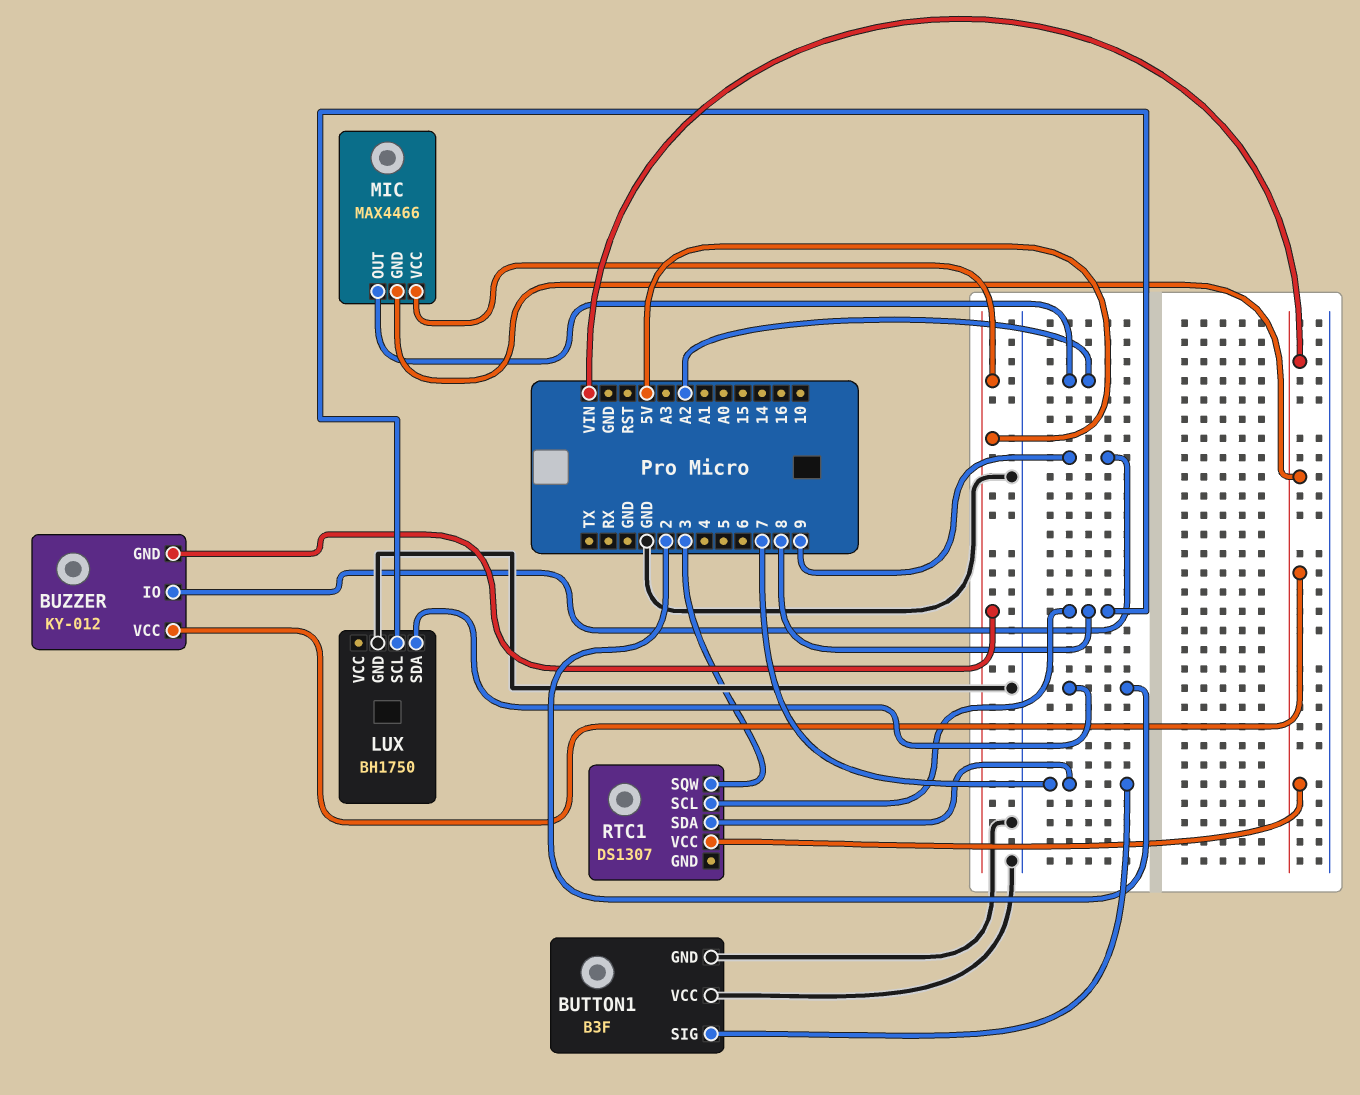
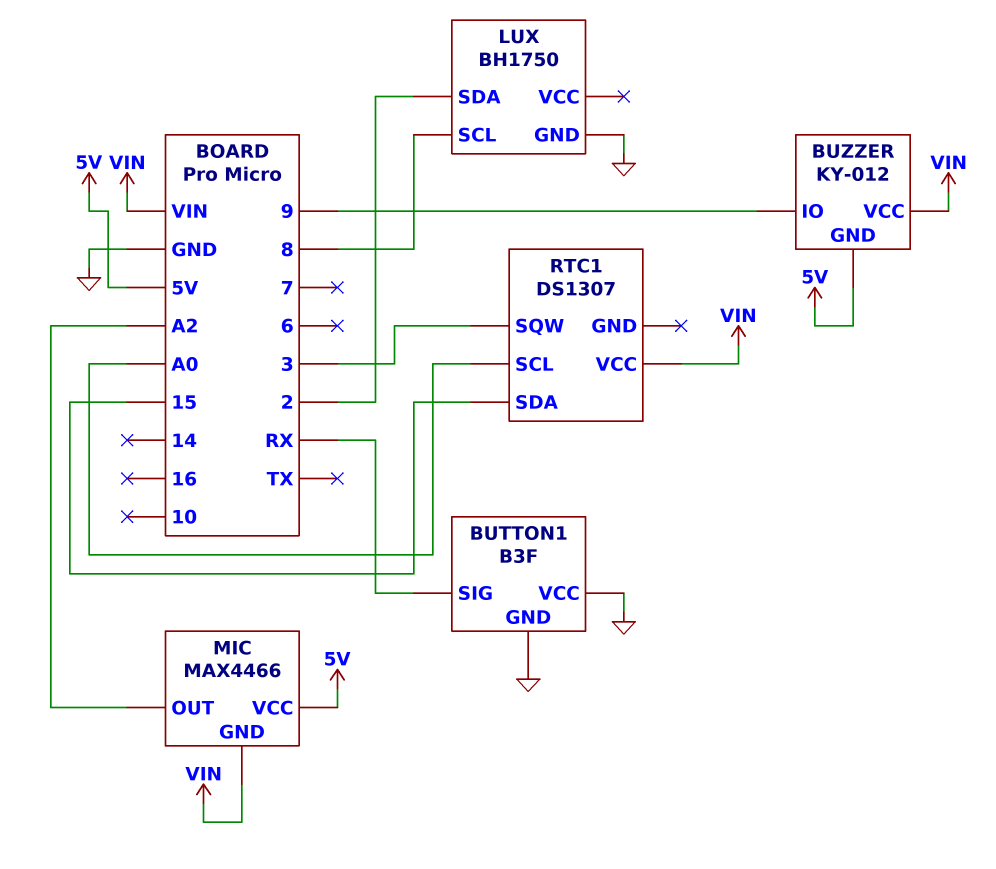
BUTTON1 pin SIG: 7 -> RX
RTC1 pin SCL: 8 -> A0
RTC1 pin SDA: 7 -> 15

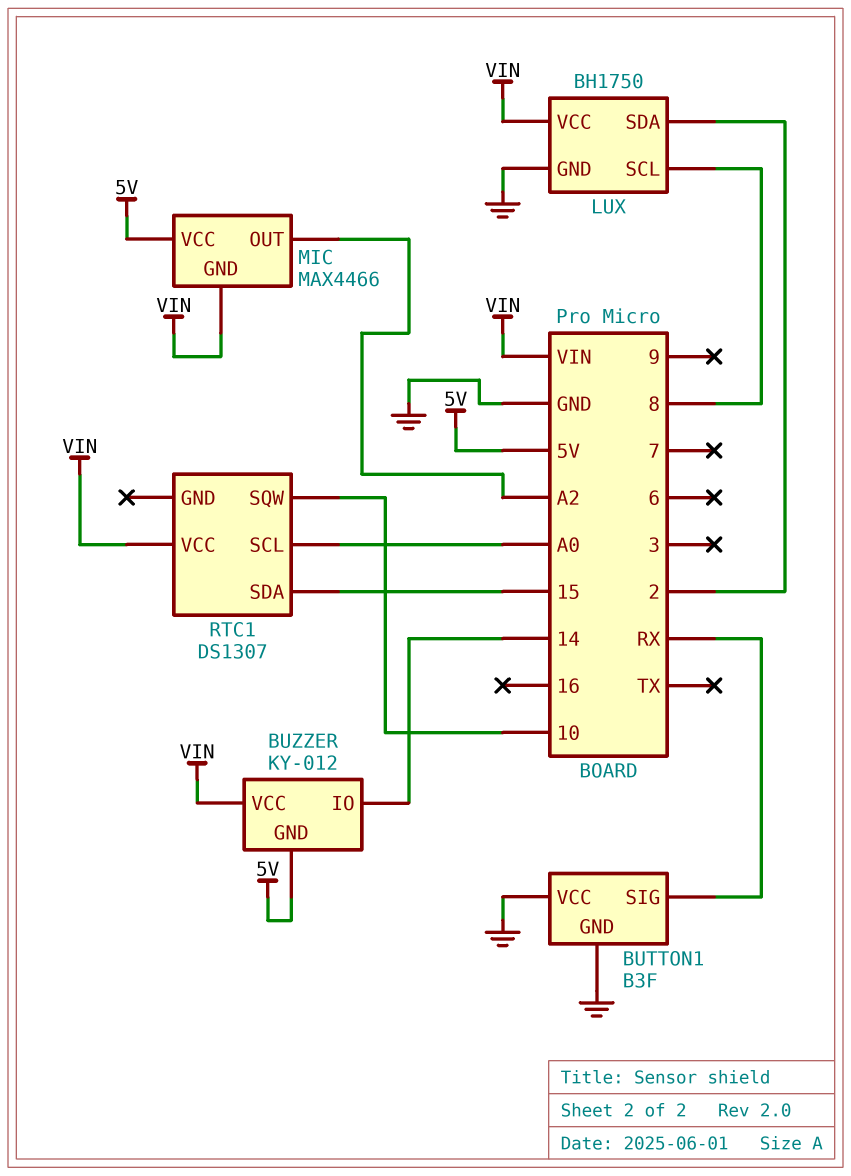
BUZZER pin IO: 9 -> 14
LUX pin VCC: none -> VIN
RTC1 pin SQW: 3 -> 10

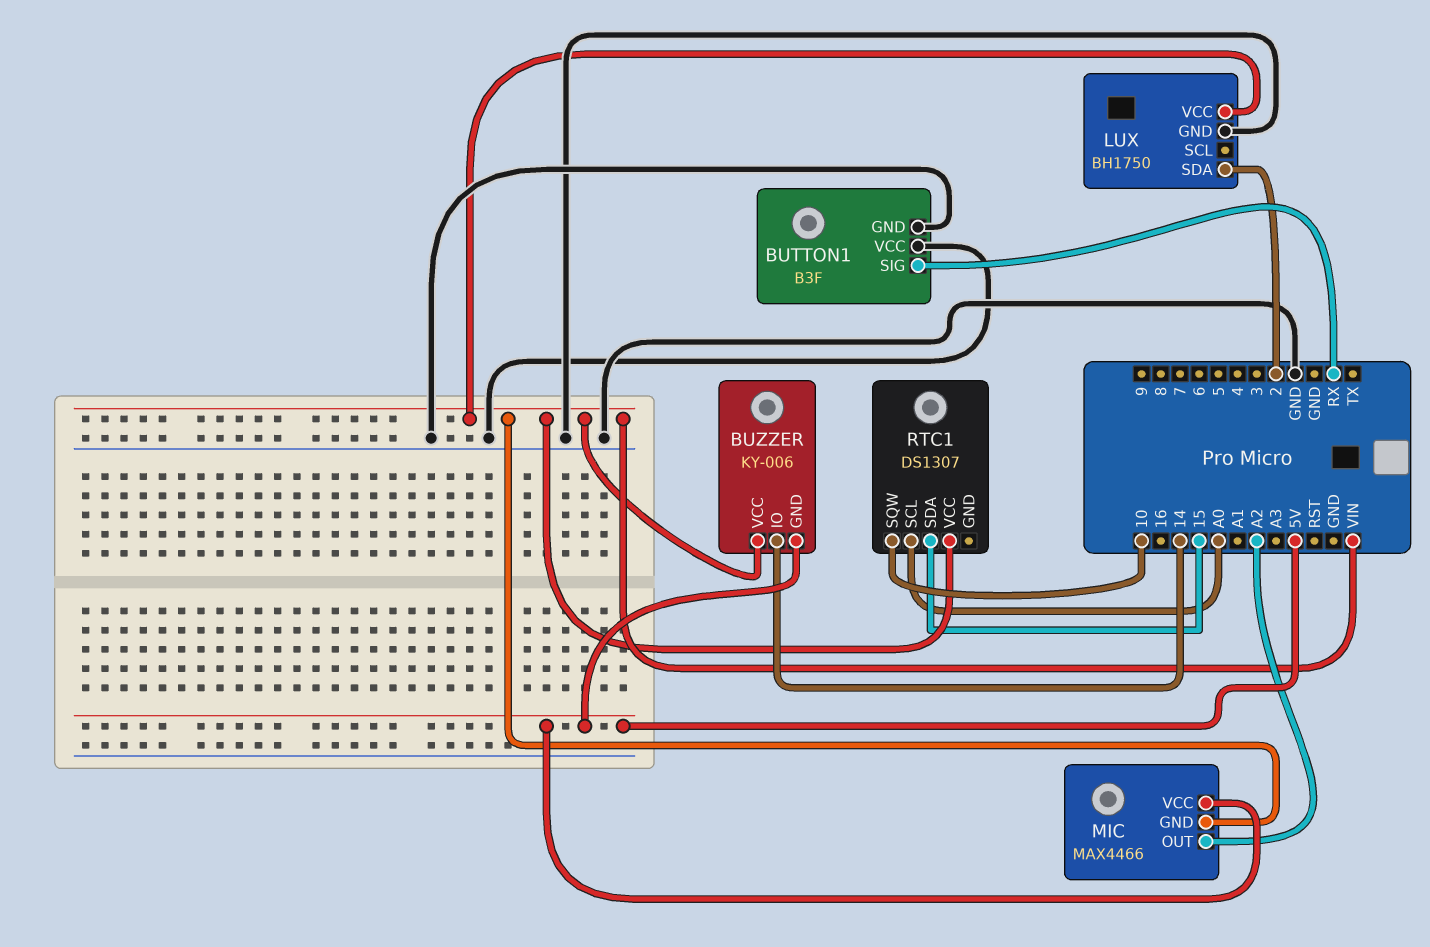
BUZZER: KY-012 -> KY-006
LUX pin SCL: 8 -> none

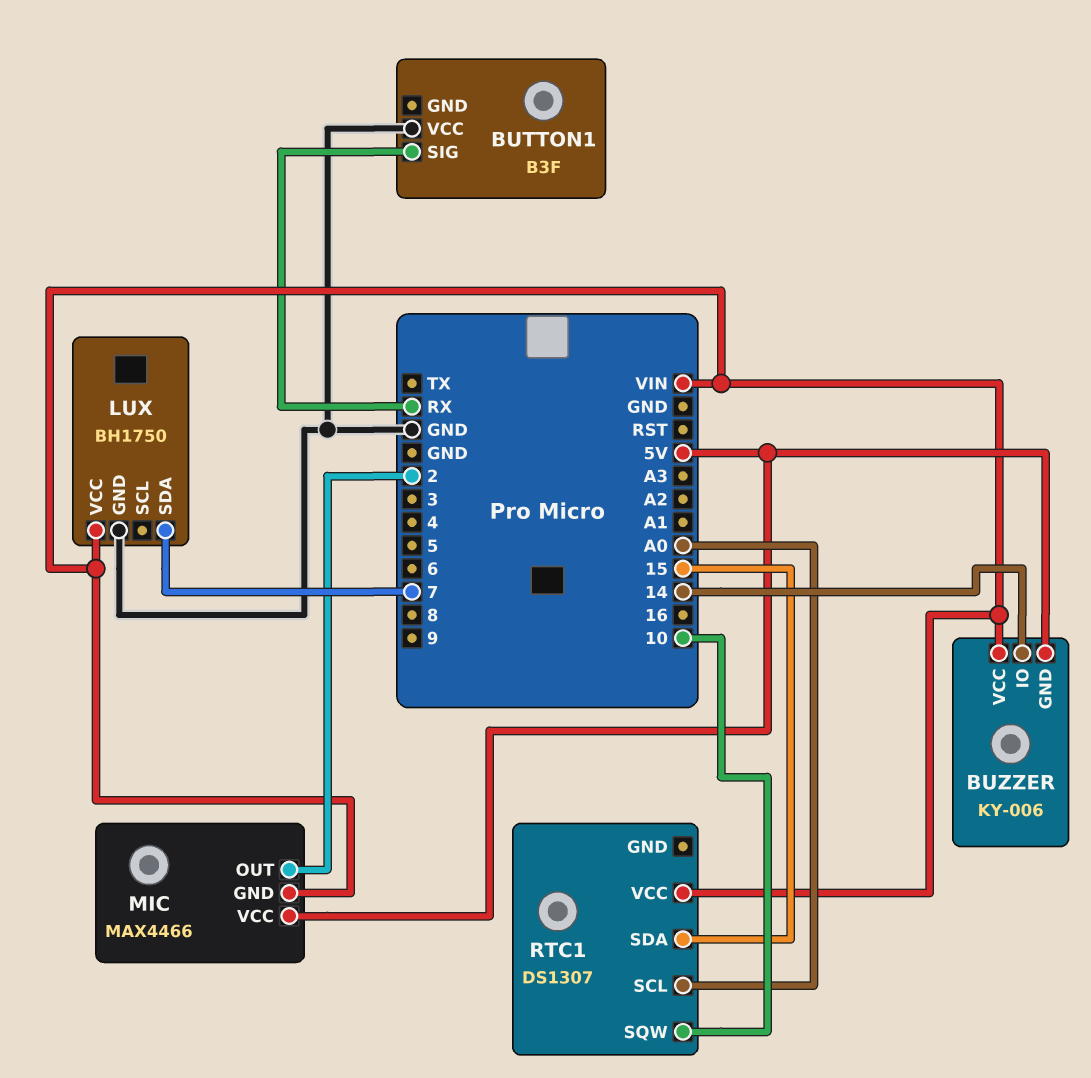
BUTTON1 pin GND: GND -> none
LUX pin SDA: 2 -> 7
MIC pin OUT: A2 -> 2

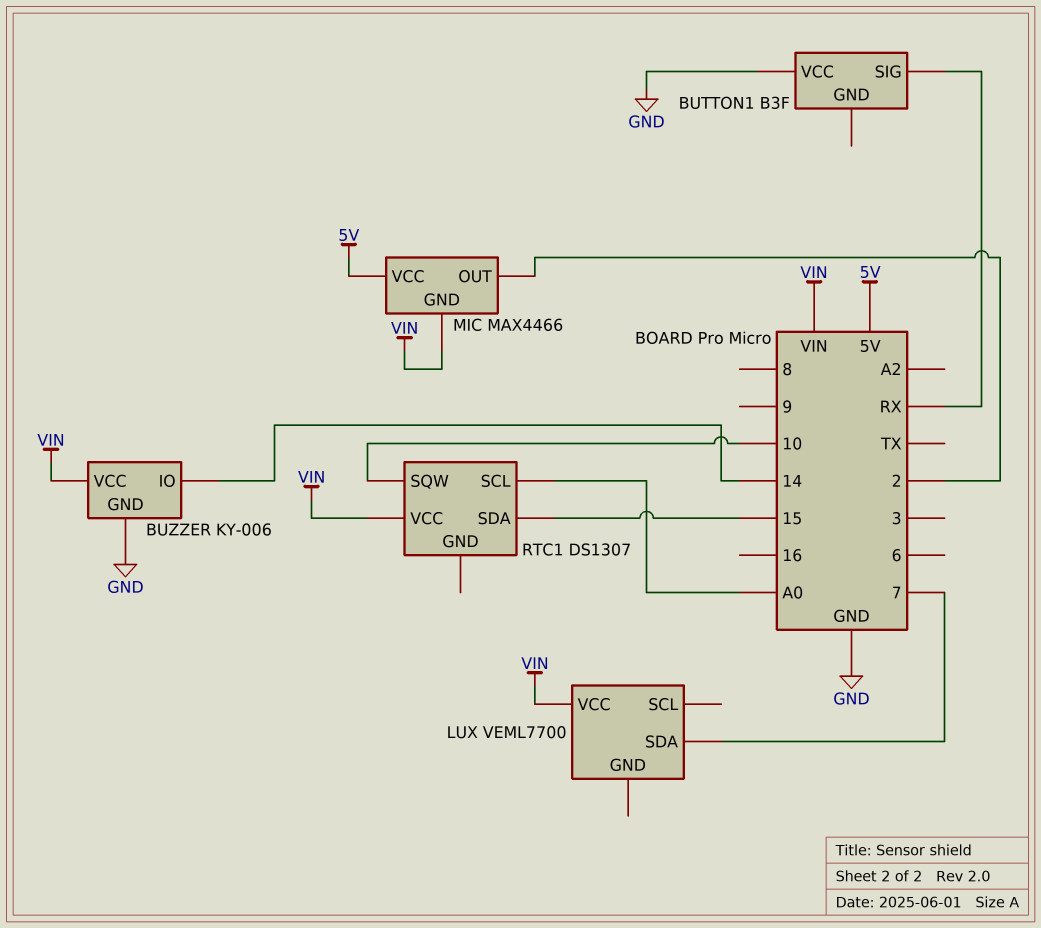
BUZZER pin GND: 5V -> GND
LUX: BH1750 -> VEML7700
LUX pin GND: GND -> none

